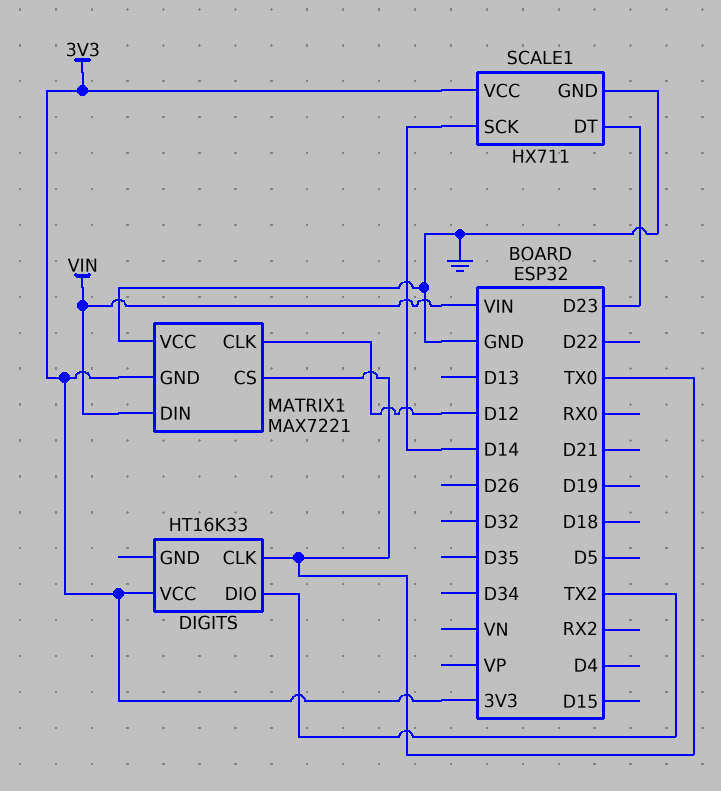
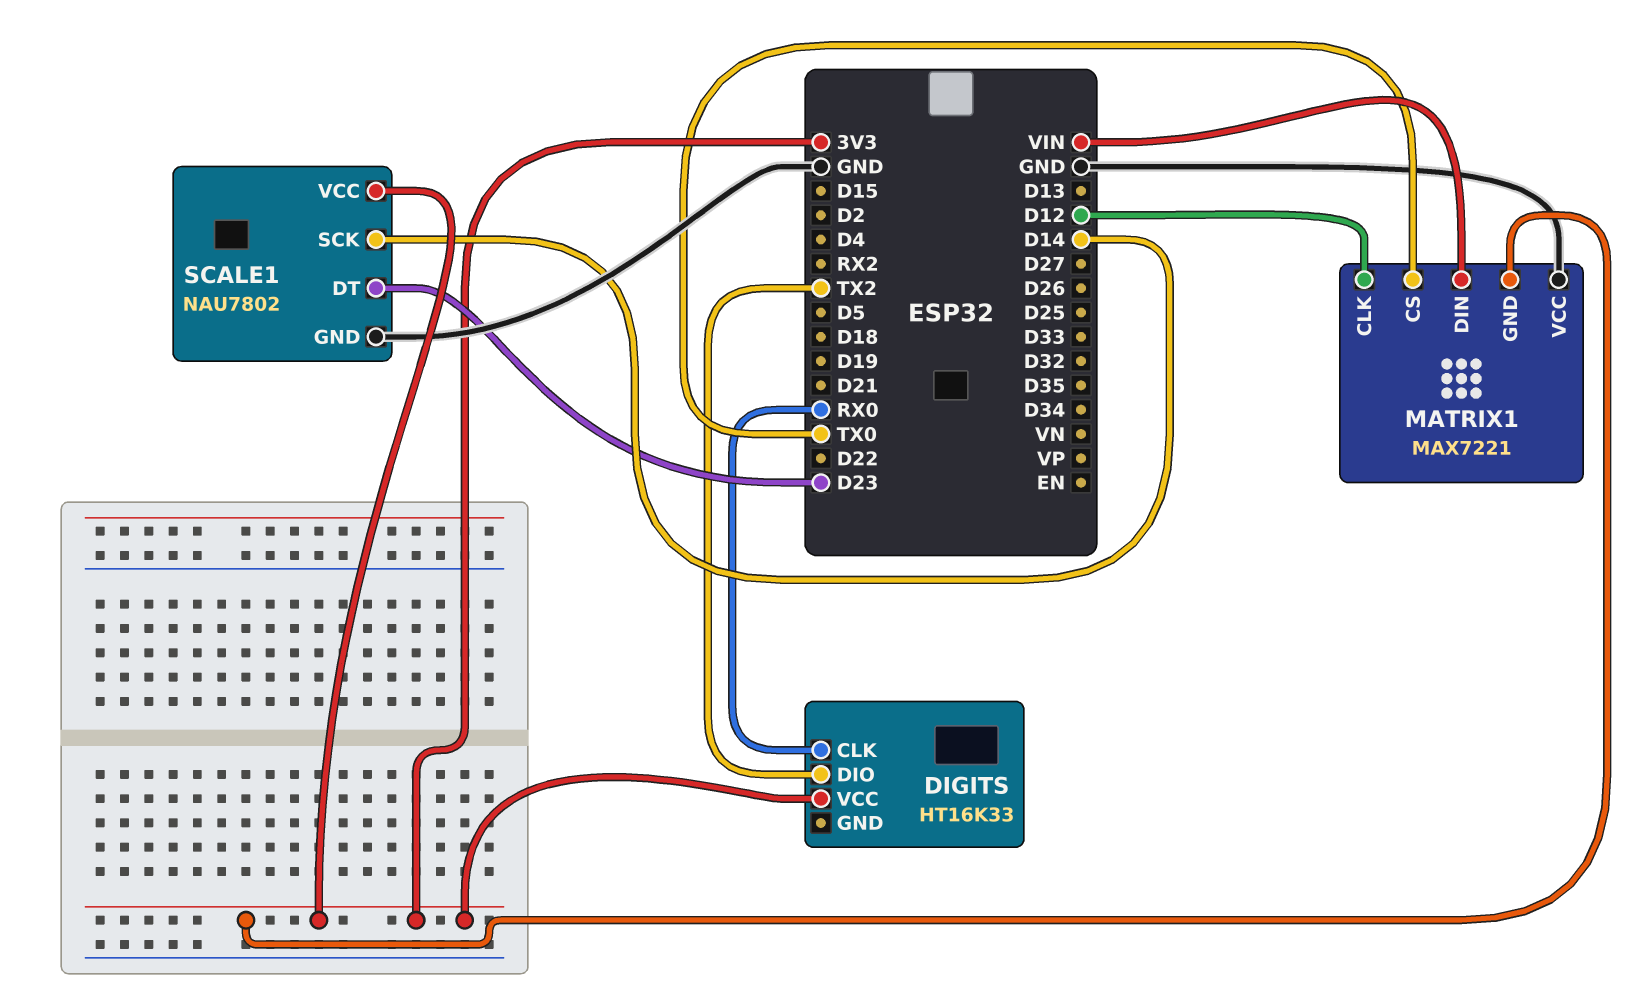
DIGITS pin CLK: TX0 -> RX0
SCALE1: HX711 -> NAU7802

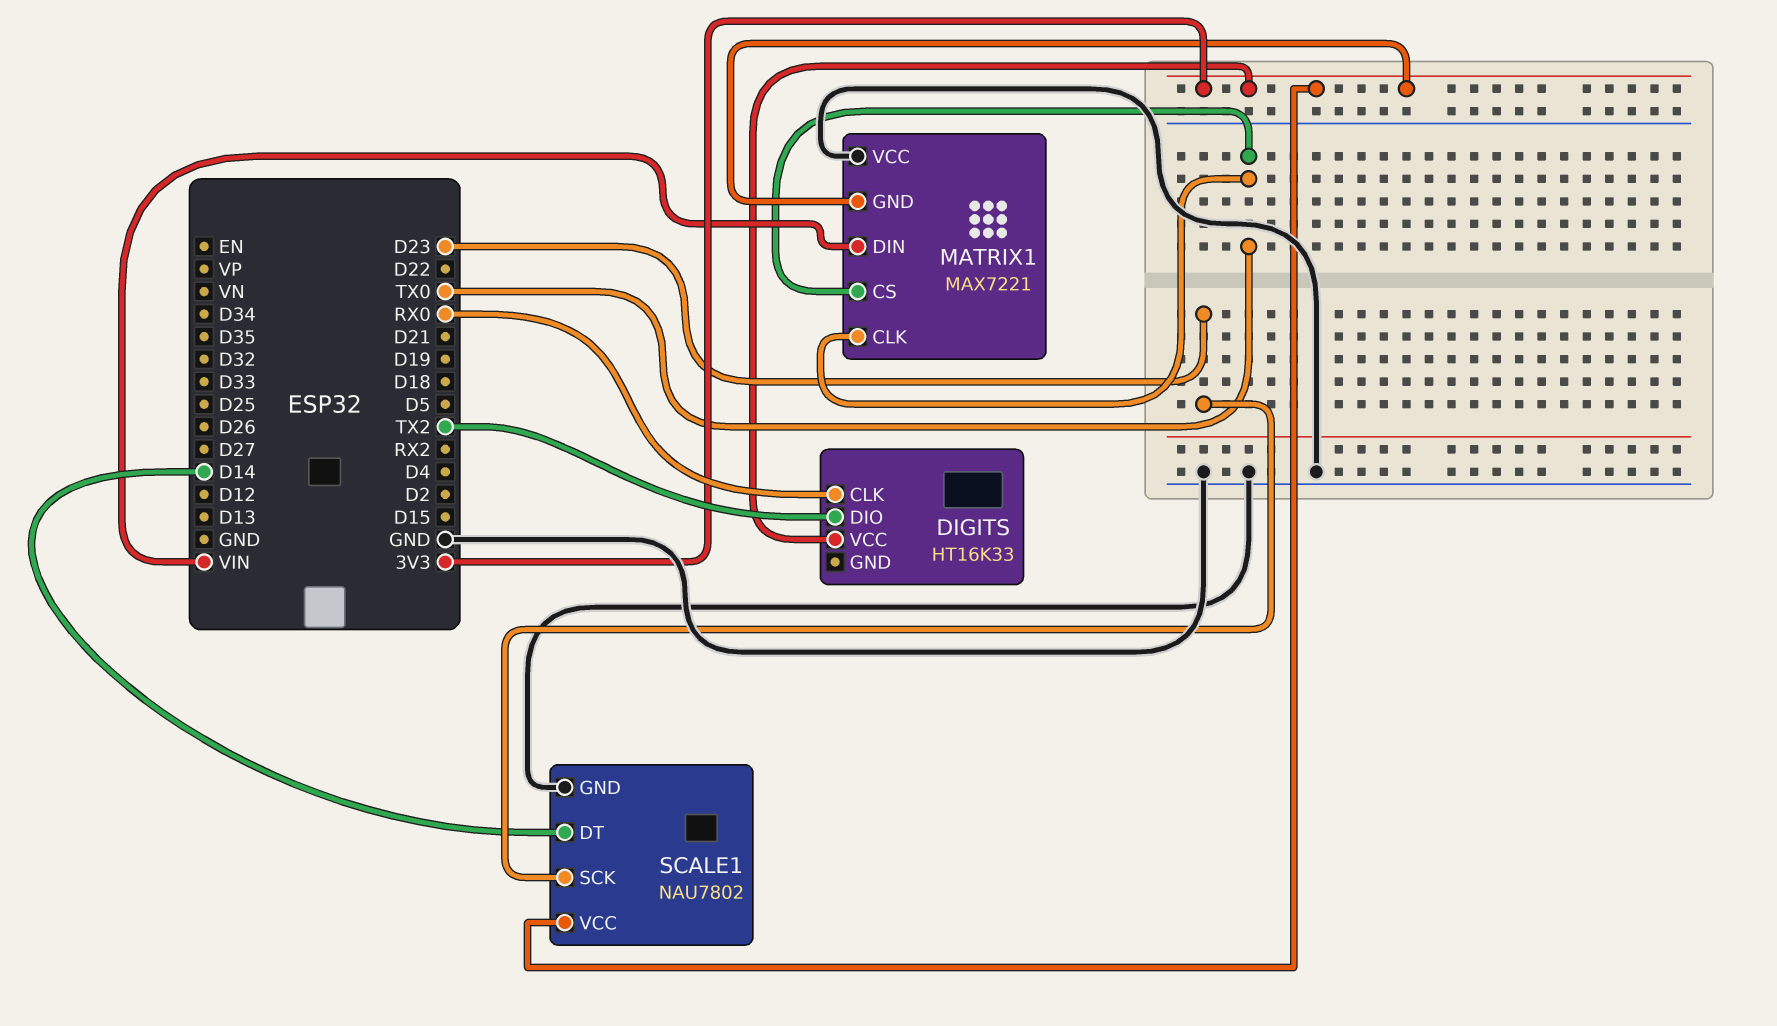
MATRIX1 pin CLK: D12 -> TX0
SCALE1 pin DT: D23 -> D14
SCALE1 pin SCK: D14 -> D23

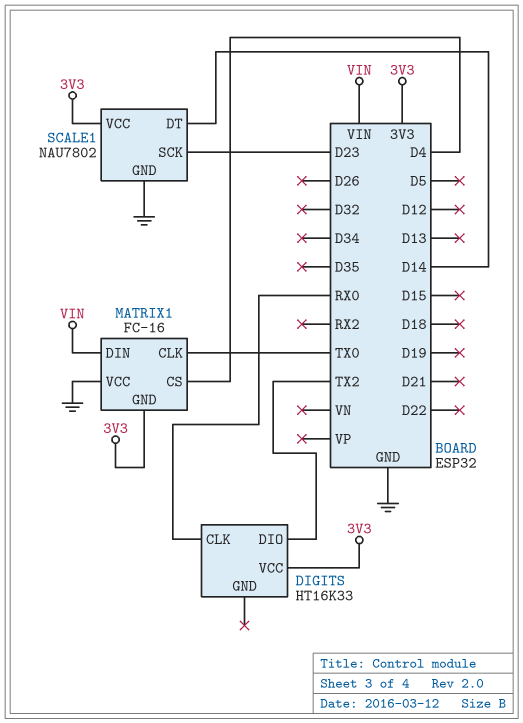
MATRIX1: MAX7221 -> FC-16
MATRIX1 pin CS: TX0 -> D4

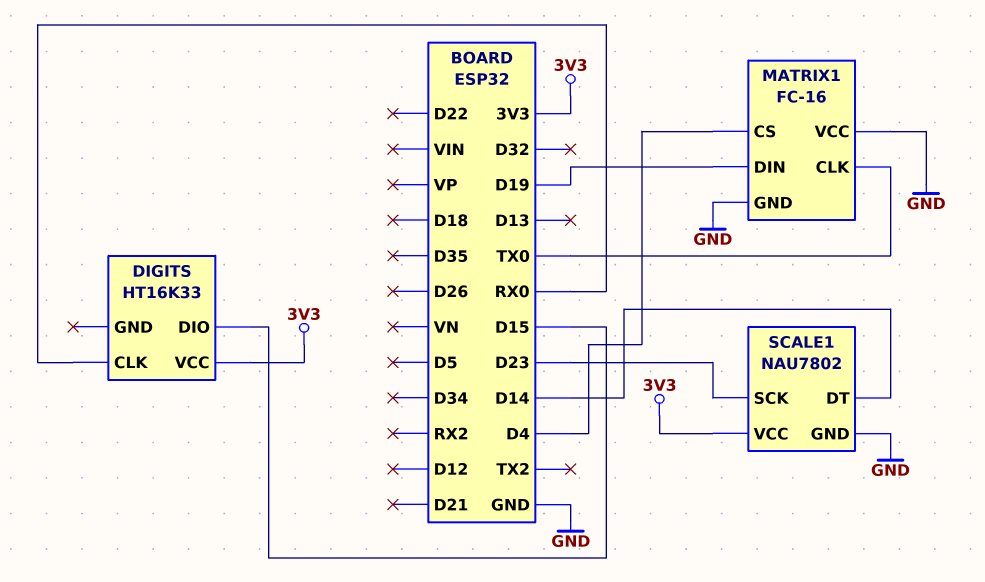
DIGITS pin DIO: TX2 -> D15
MATRIX1 pin DIN: VIN -> D19
MATRIX1 pin GND: 3V3 -> GND

